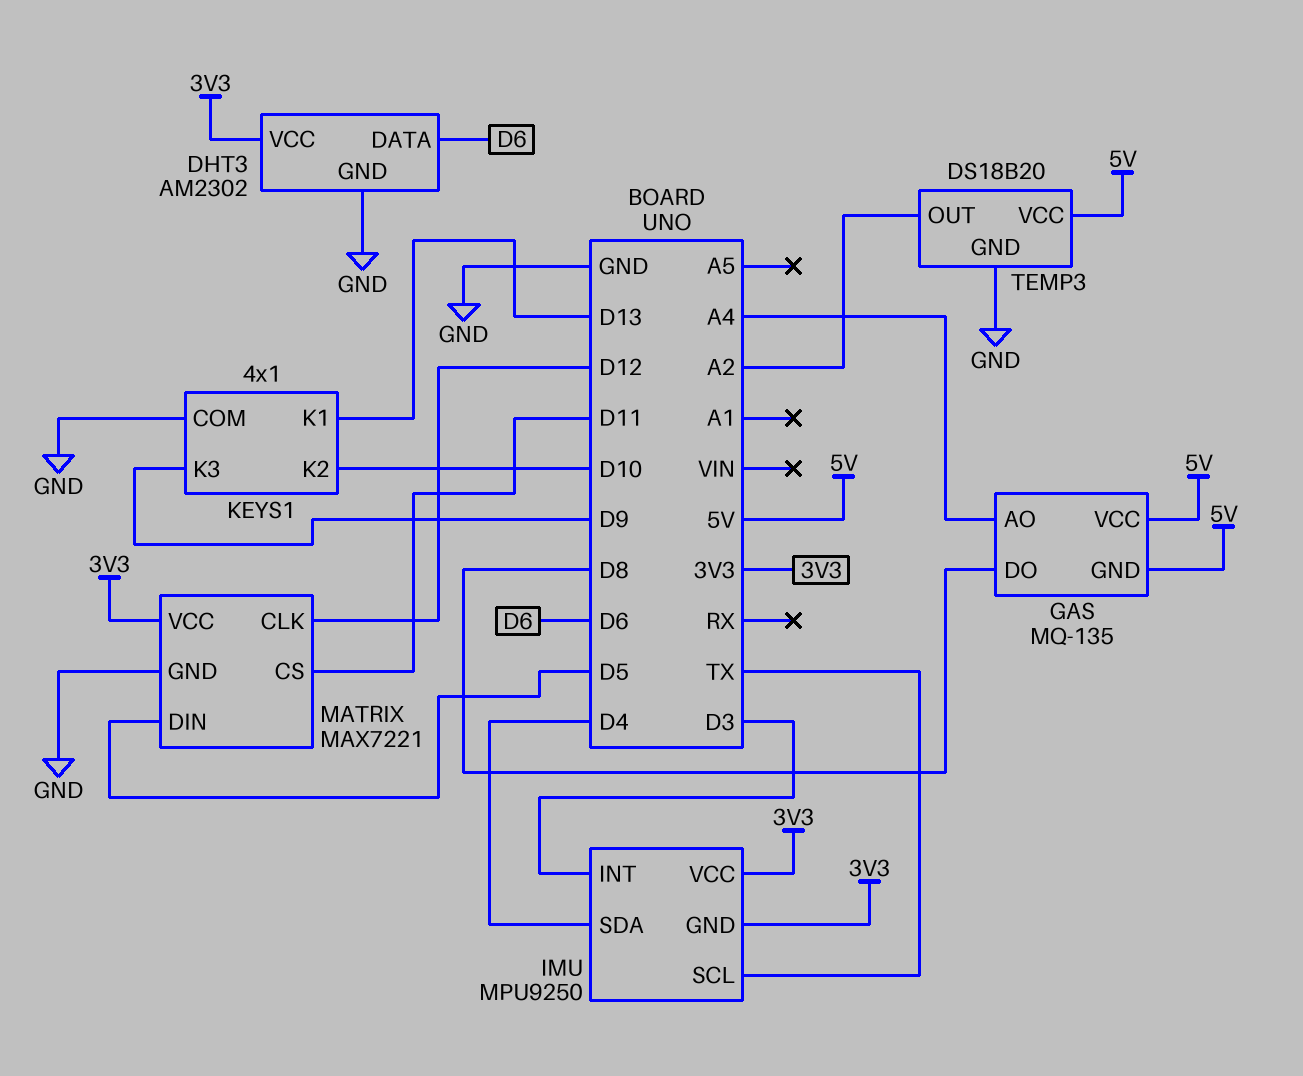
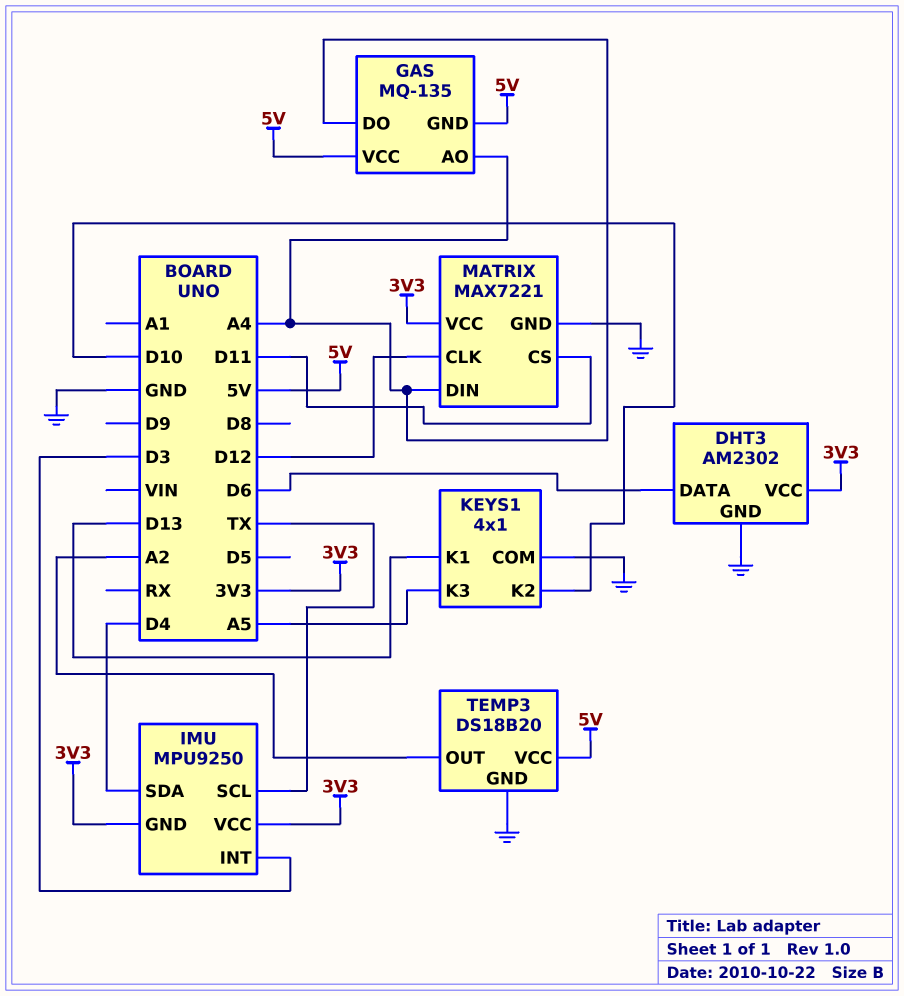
GAS pin DO: D8 -> A4
KEYS1 pin K3: D9 -> A5
MATRIX pin DIN: D5 -> A4

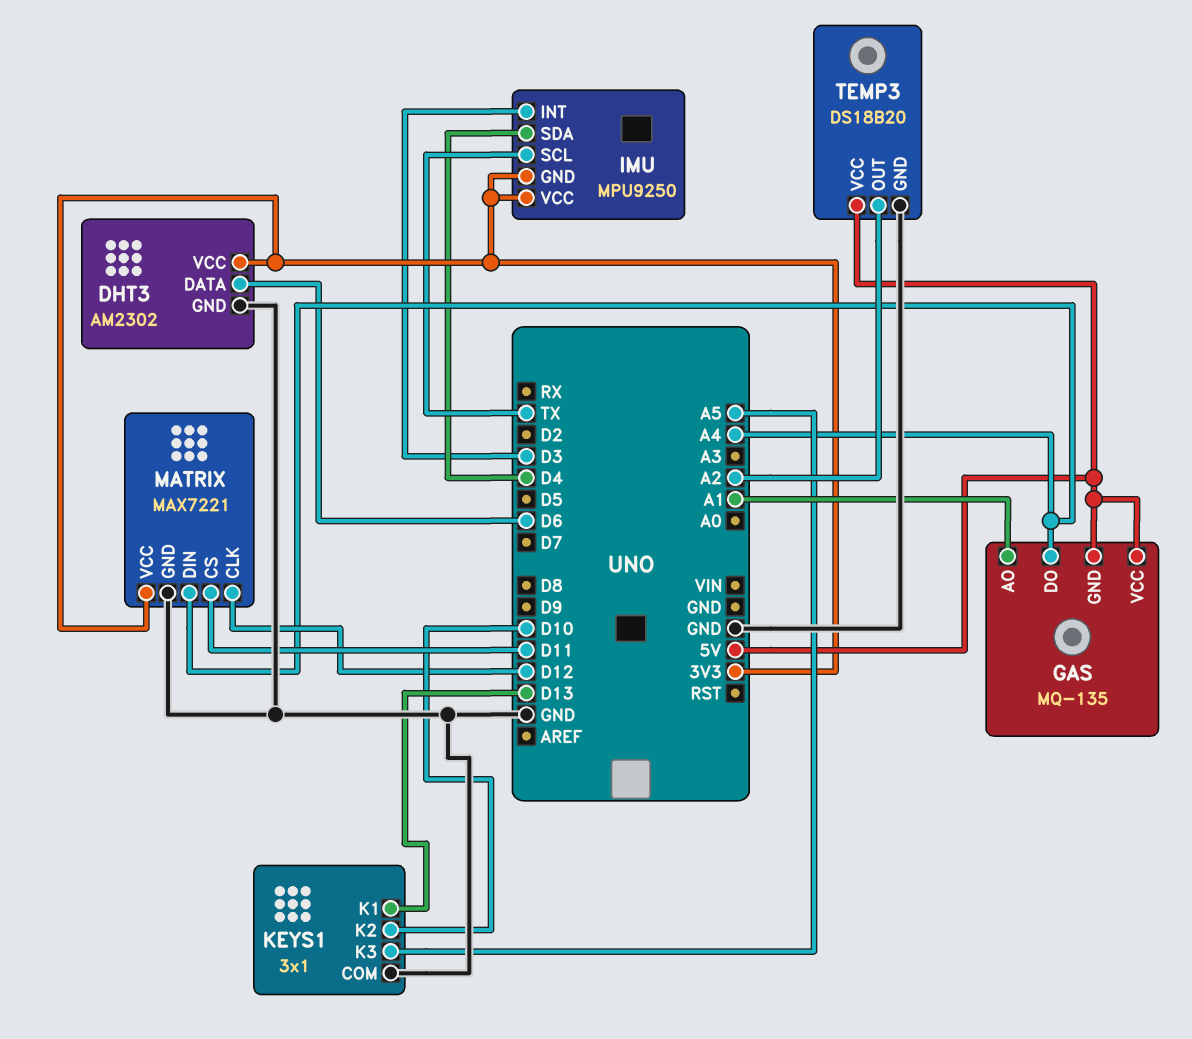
GAS pin AO: A4 -> A1
KEYS1: 4x1 -> 3x1

